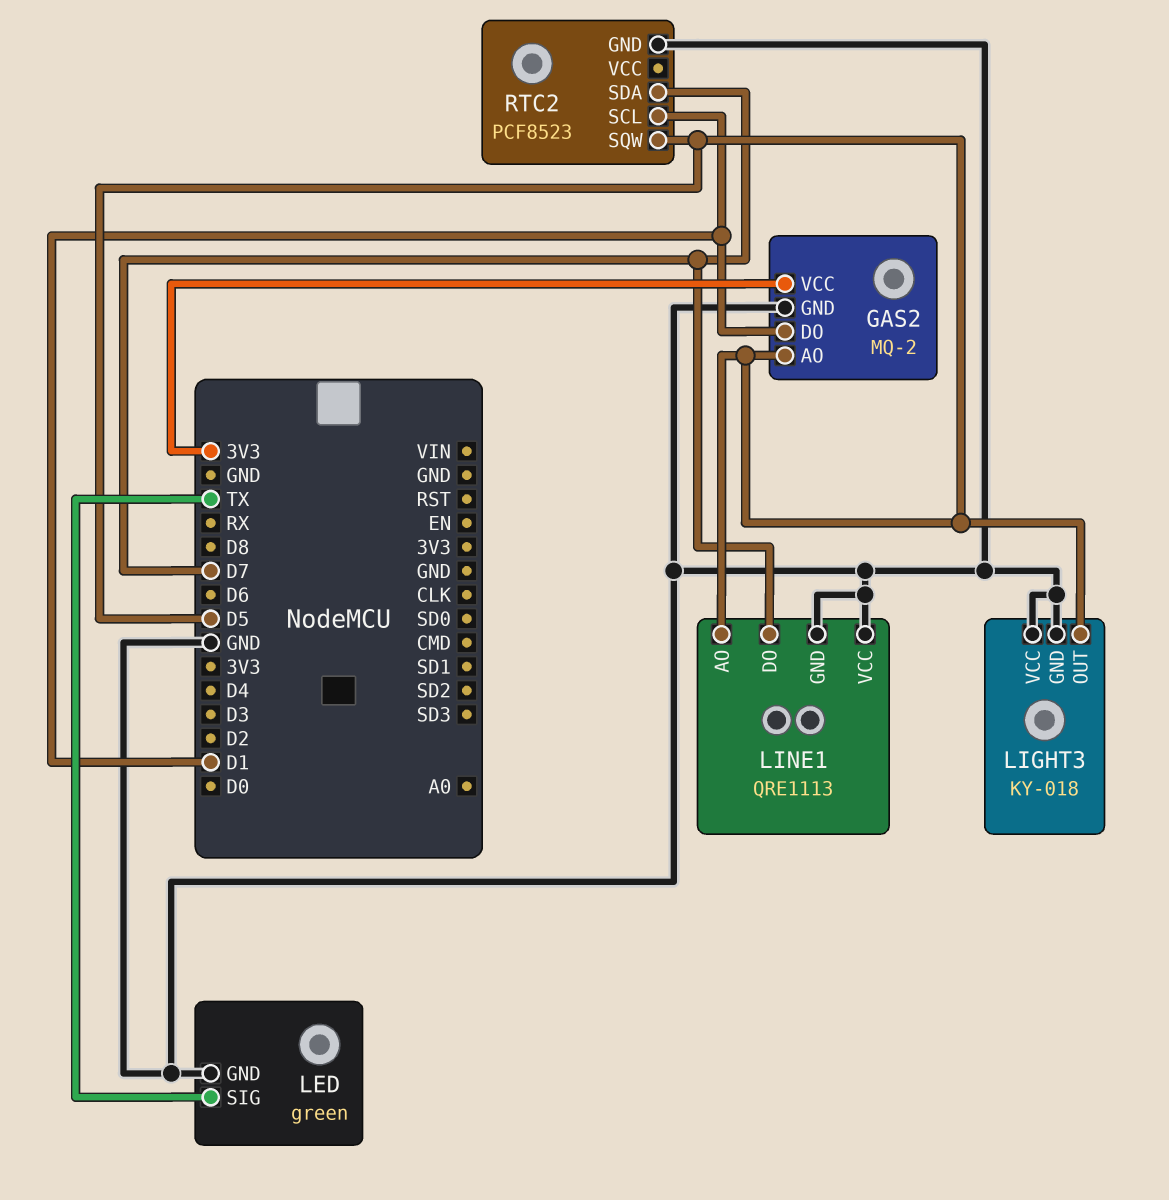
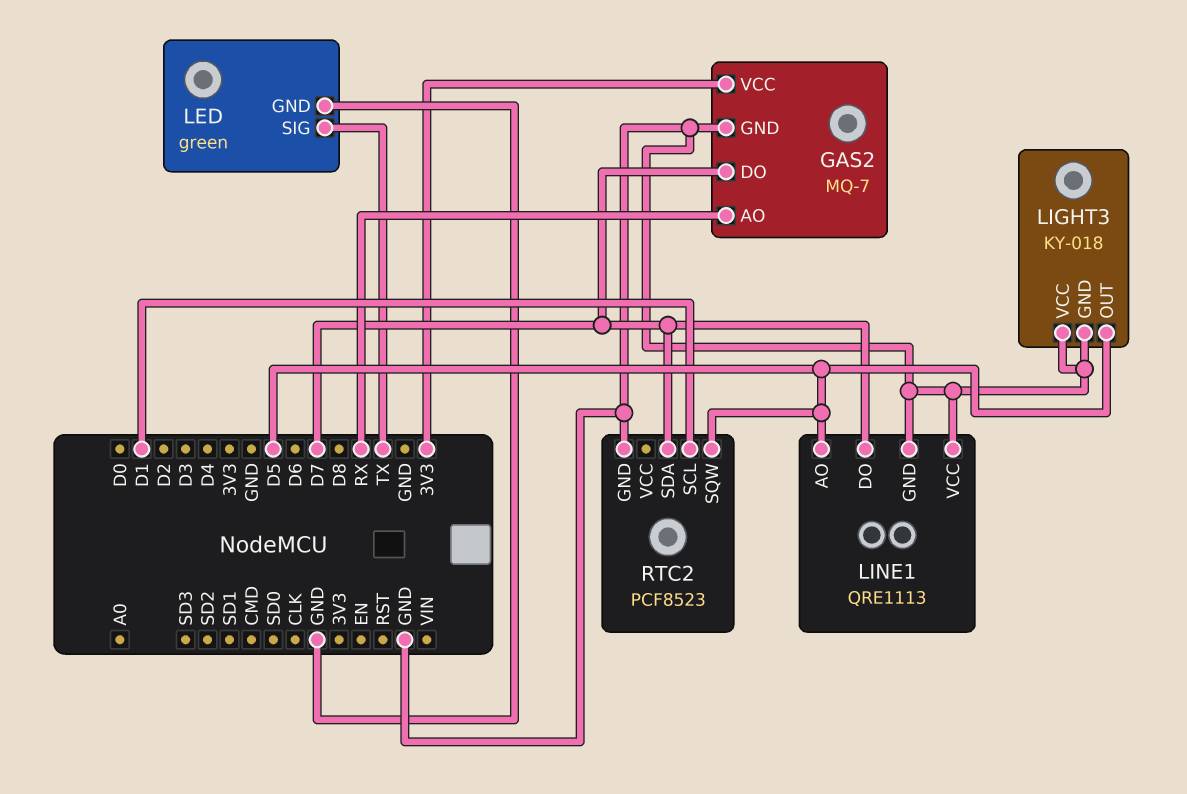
GAS2: MQ-2 -> MQ-7
GAS2 pin AO: D5 -> RX
GAS2 pin DO: D1 -> D7

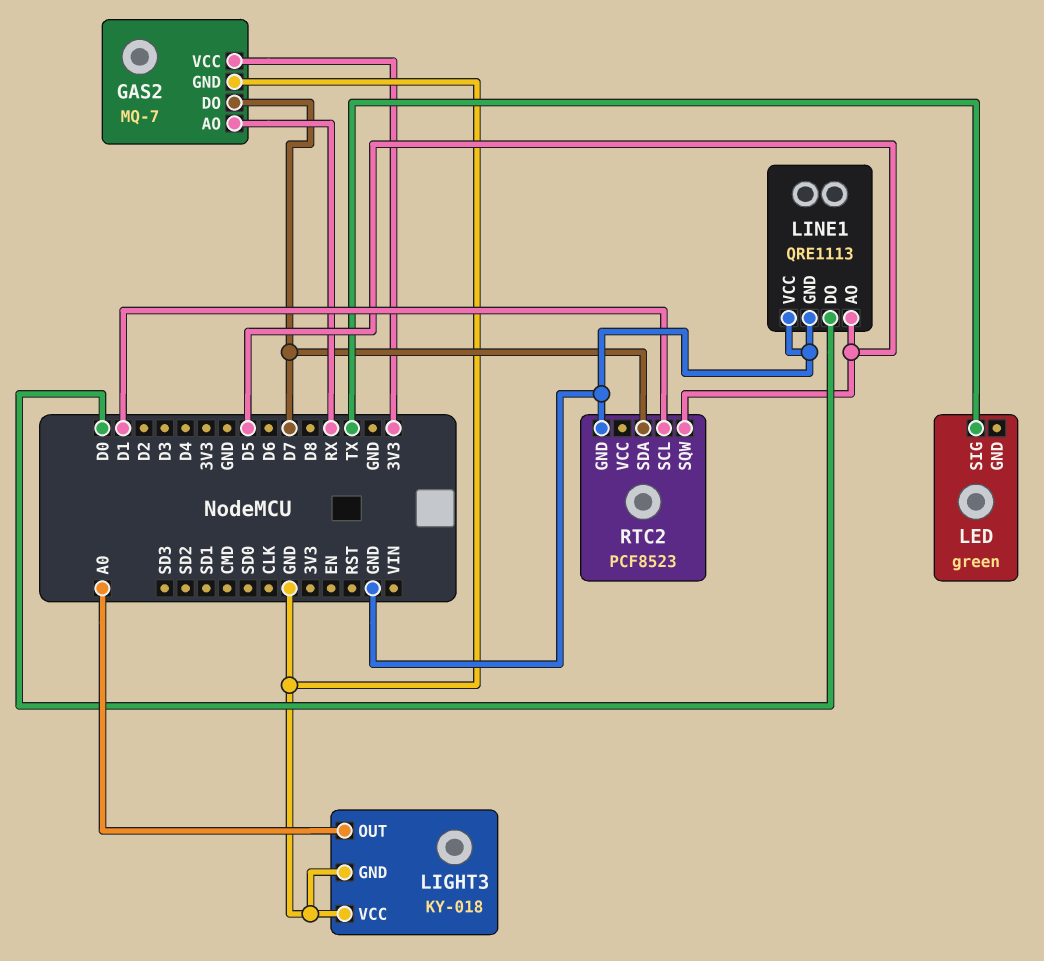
LED pin GND: GND -> none
LIGHT3 pin OUT: D5 -> A0
LINE1 pin DO: D7 -> D0

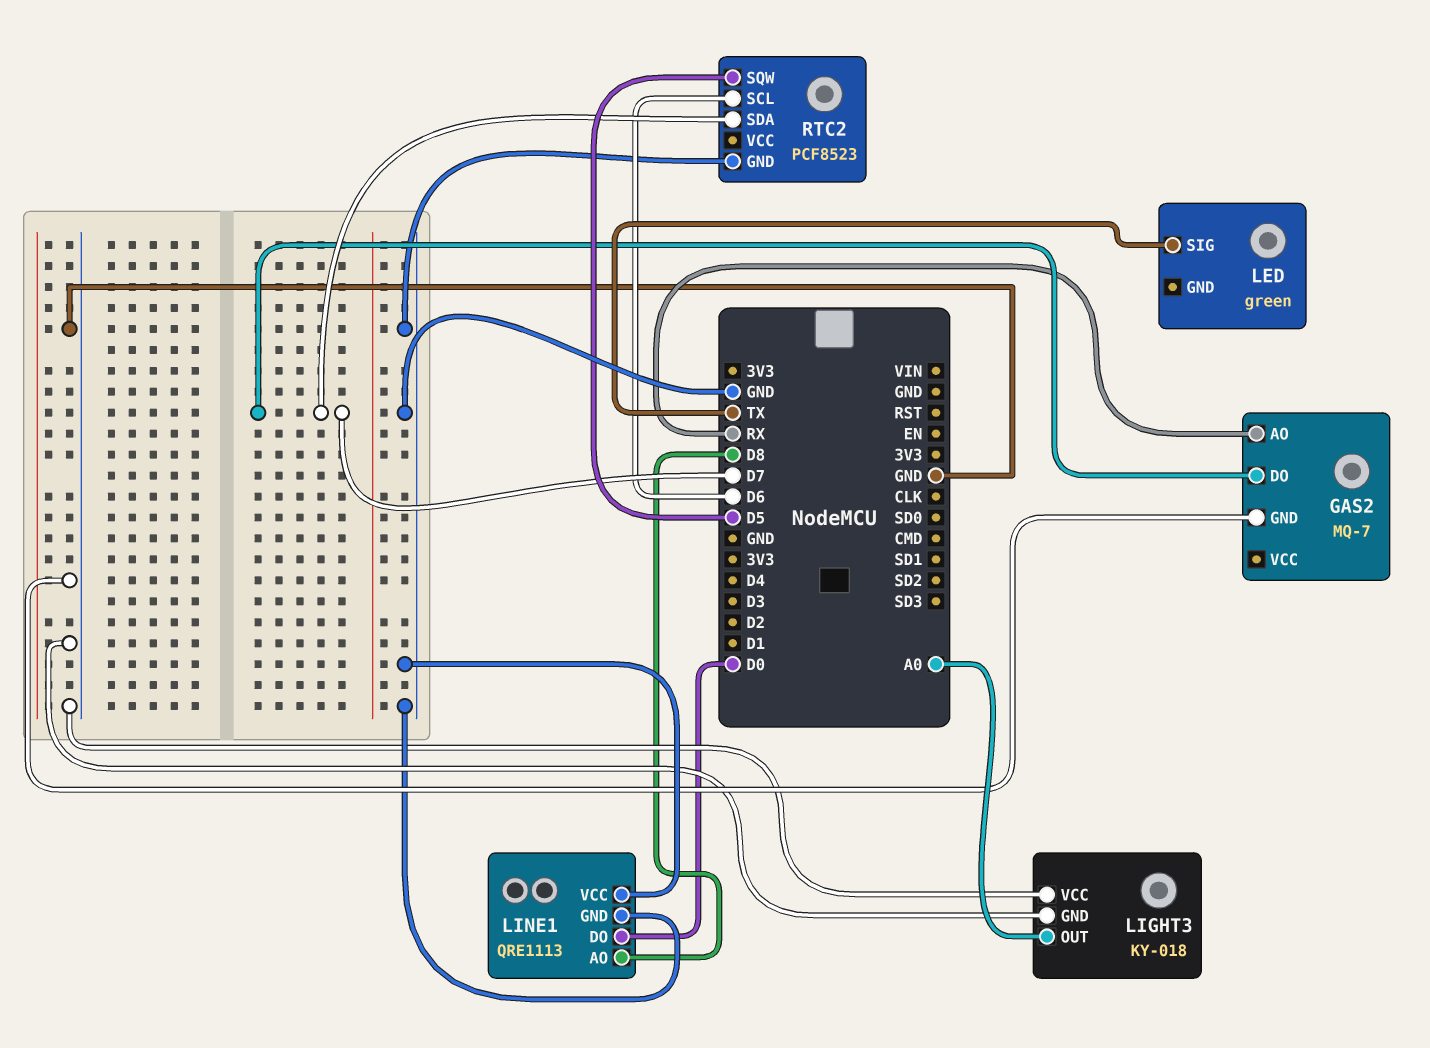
GAS2 pin VCC: 3V3 -> none
LINE1 pin AO: D5 -> D8
RTC2 pin SCL: D1 -> D6

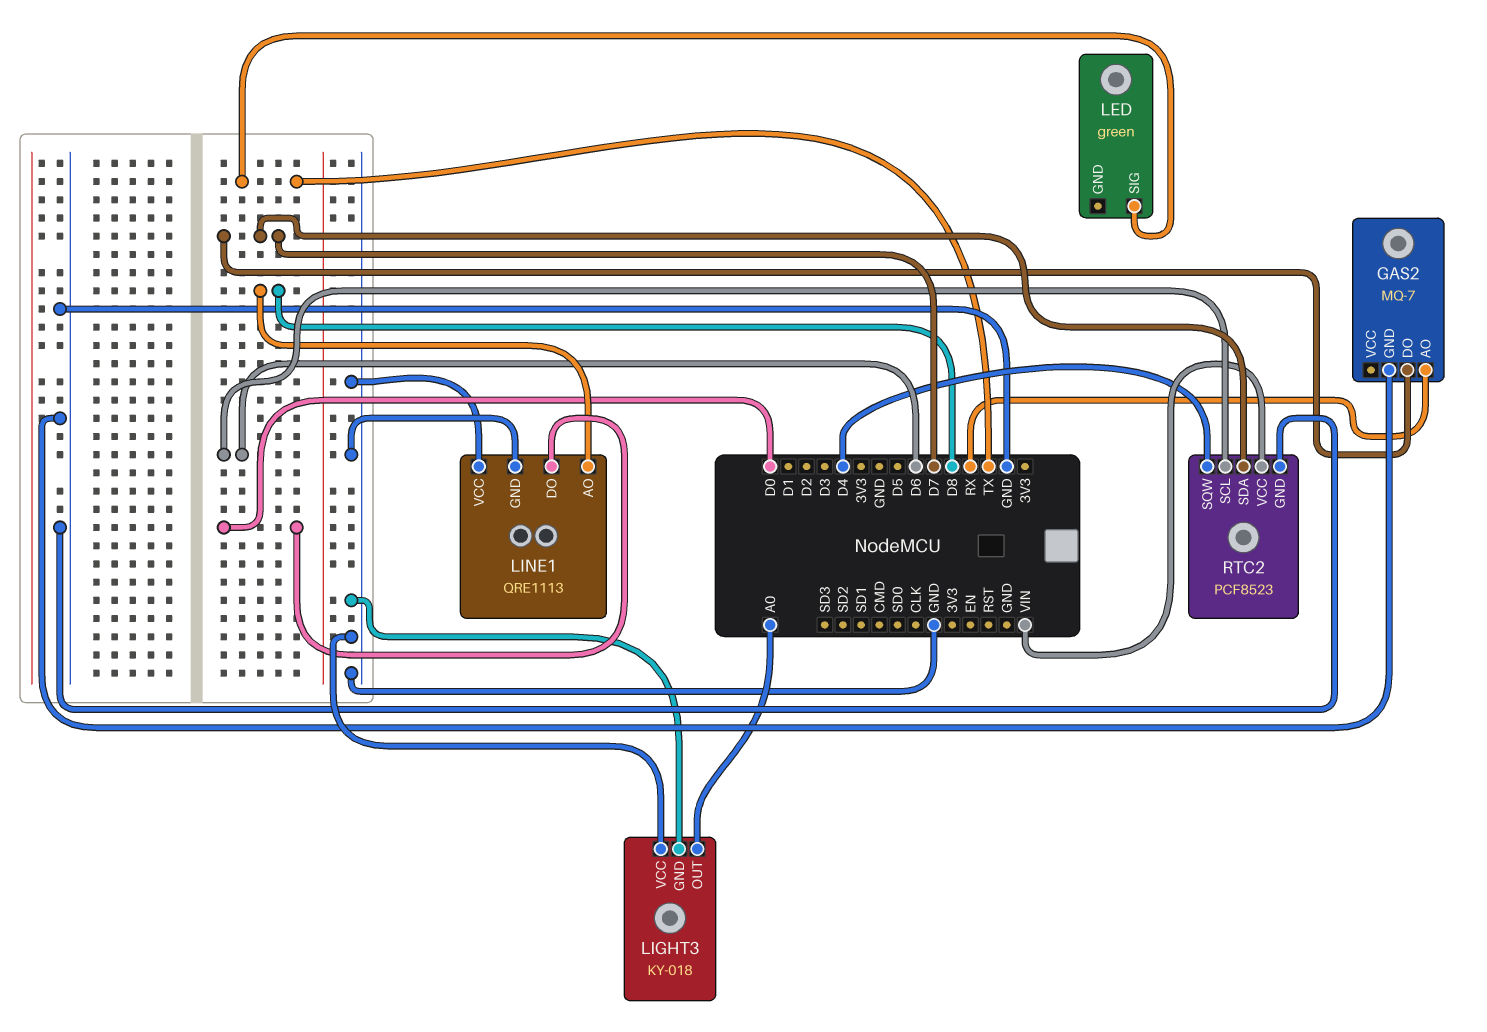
RTC2 pin SQW: D5 -> D4
RTC2 pin VCC: none -> VIN

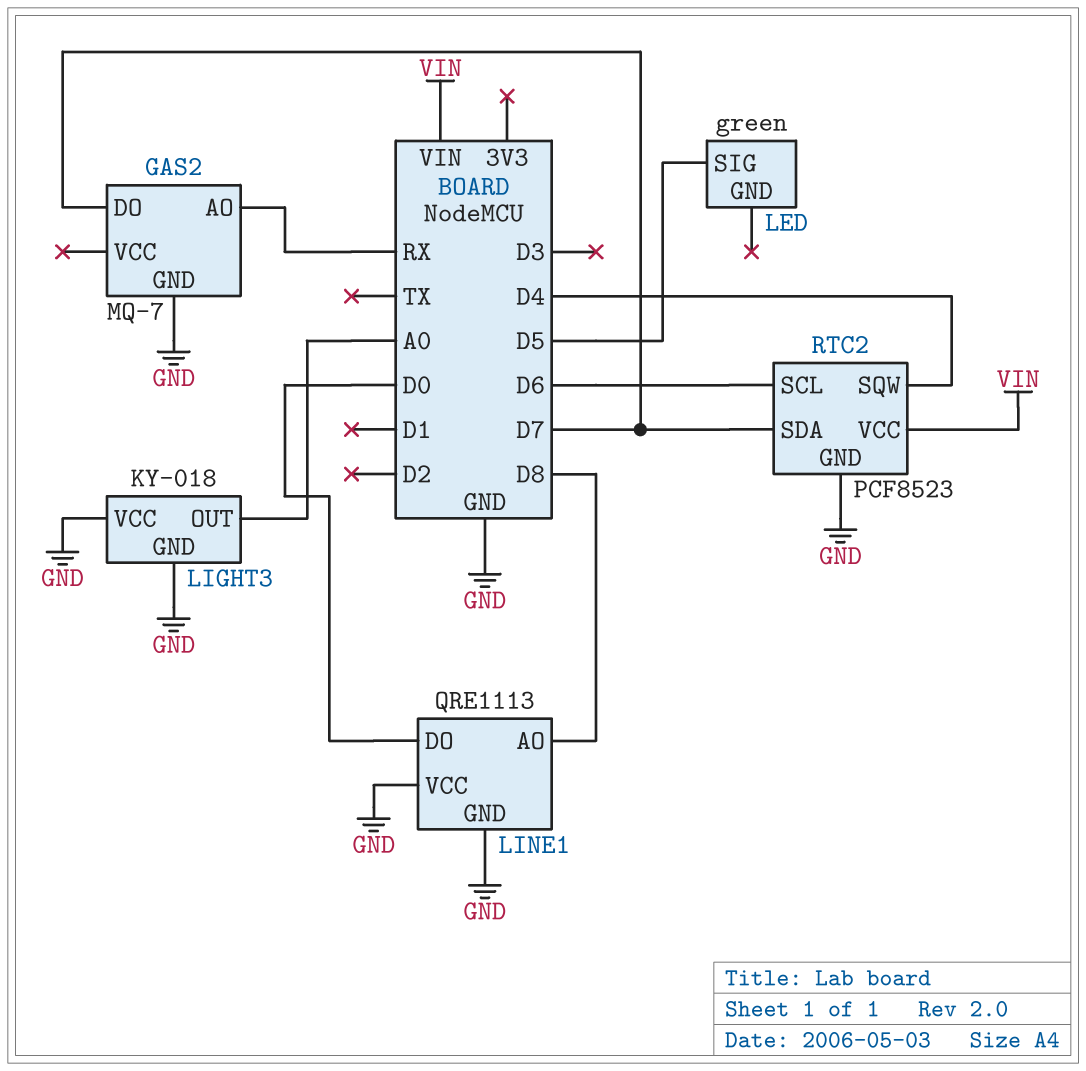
LED pin SIG: TX -> D5

